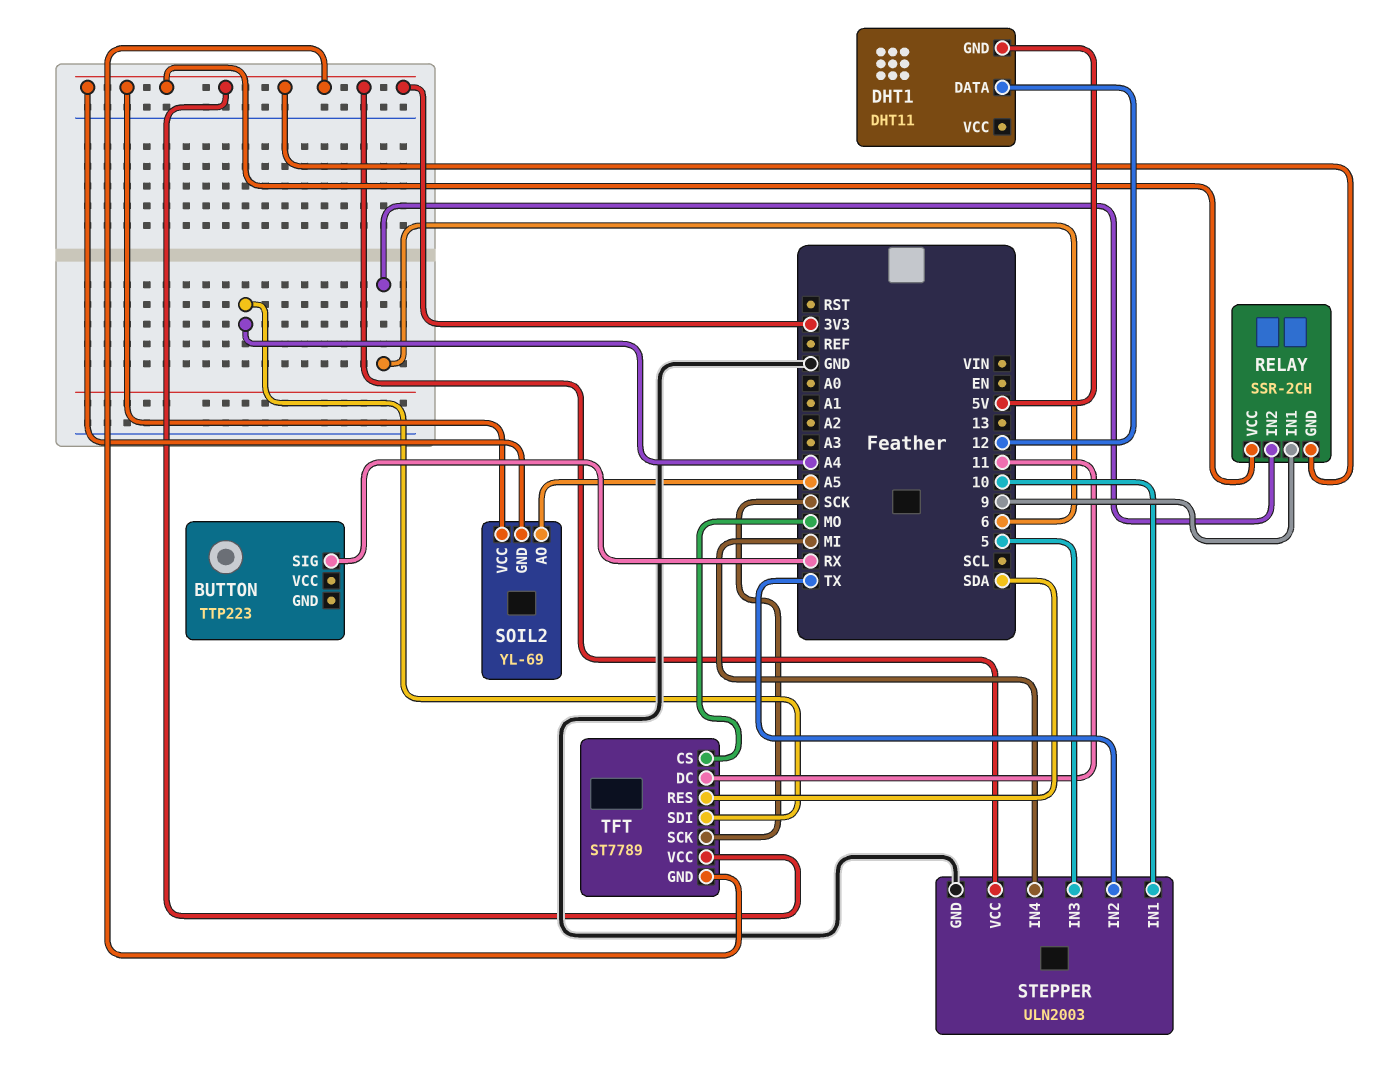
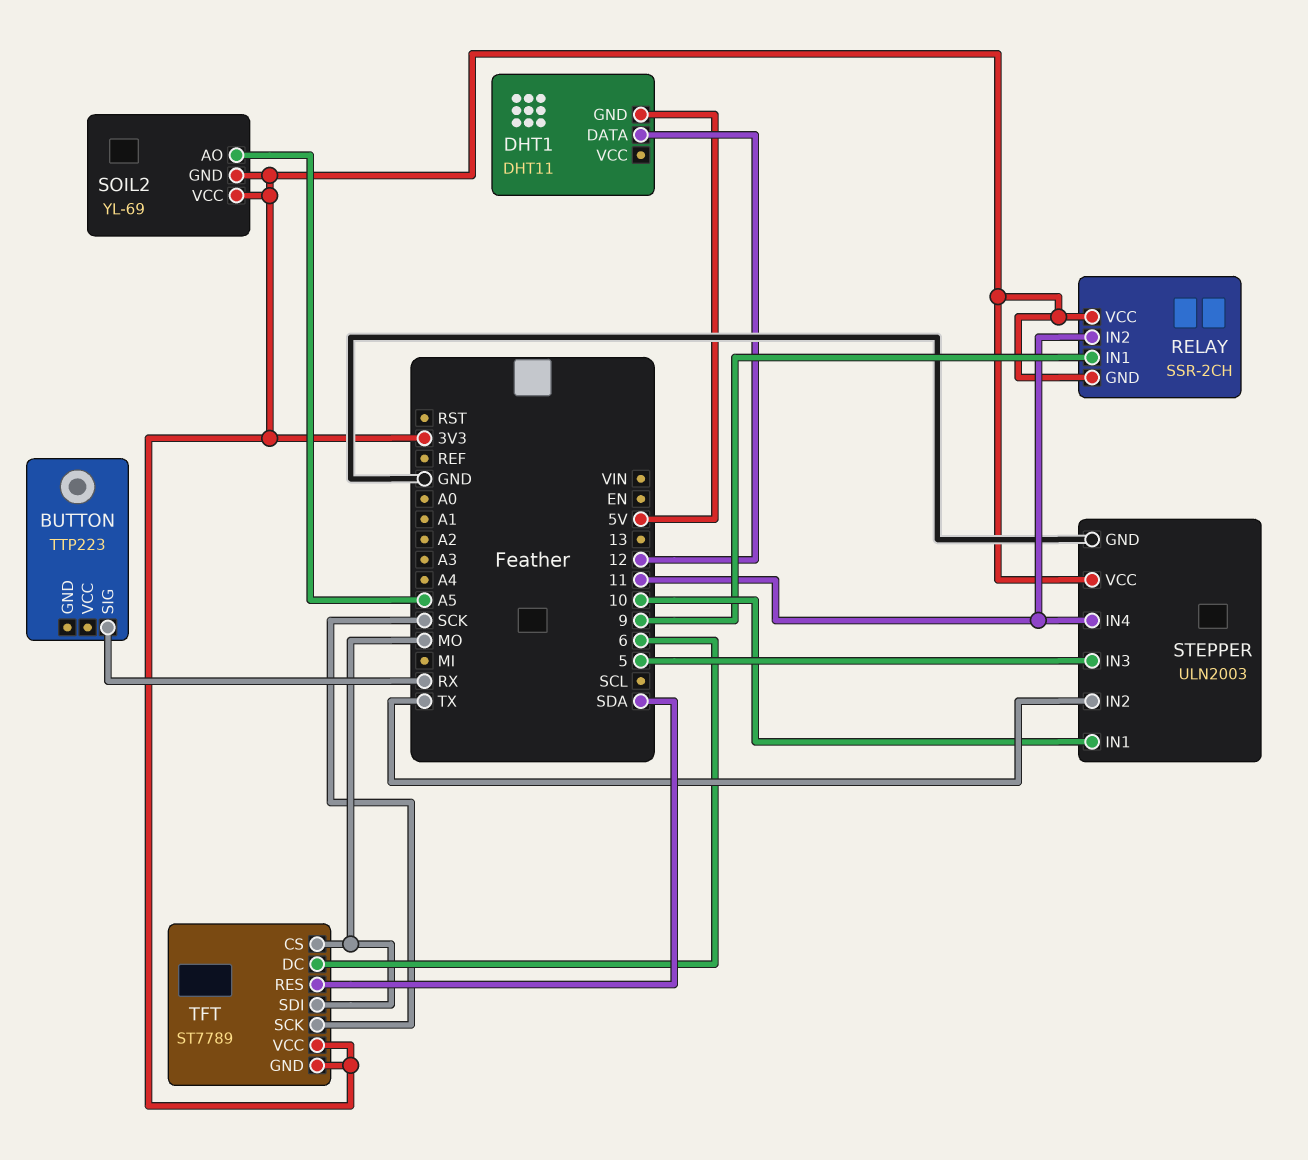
RELAY pin IN2: 6 -> 11
STEPPER pin IN4: MI -> 11
TFT pin DC: 11 -> 6
TFT pin SDI: A4 -> MO

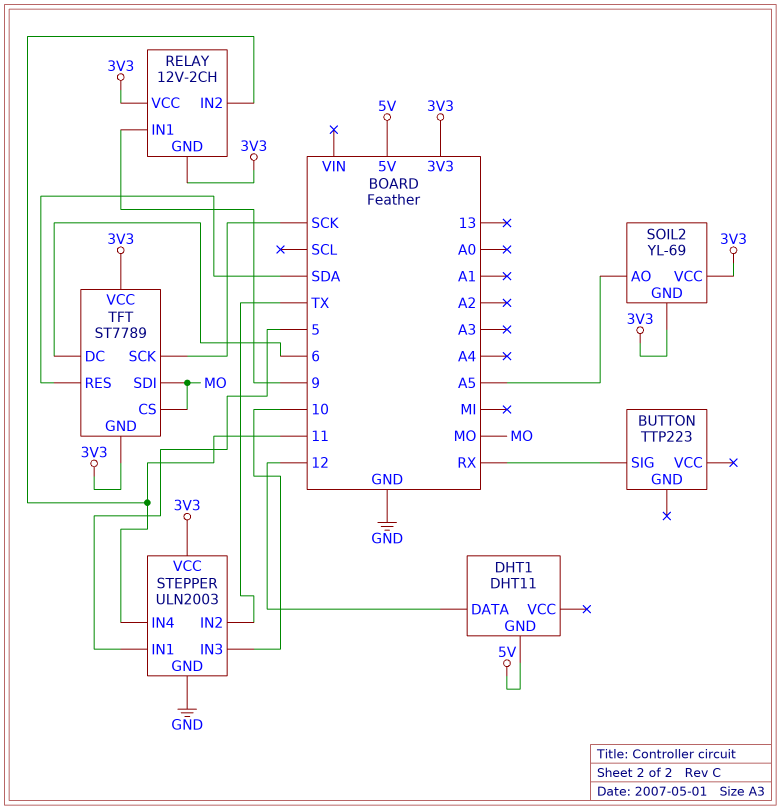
RELAY: SSR-2CH -> 12V-2CH
STEPPER pin IN1: 10 -> 5
STEPPER pin IN3: 5 -> 10

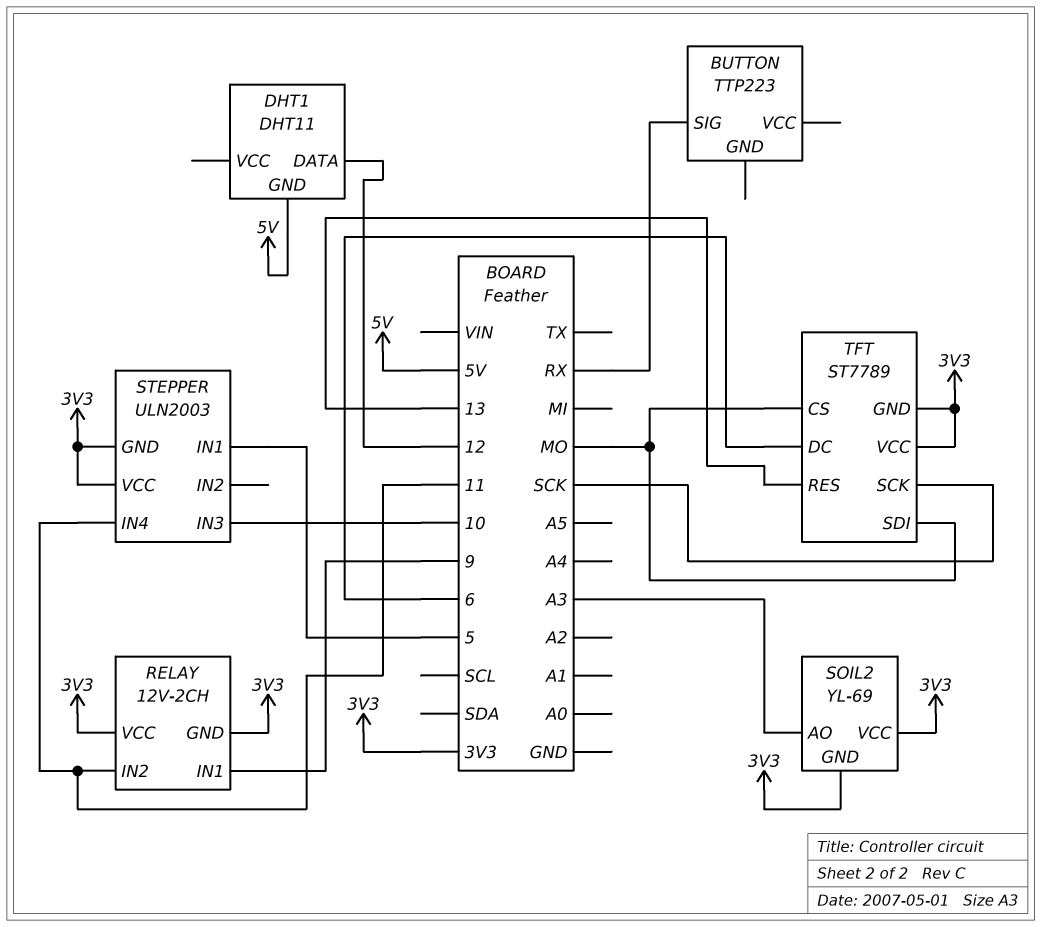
SOIL2 pin AO: A5 -> A3
STEPPER pin GND: GND -> 3V3
STEPPER pin IN2: TX -> none
TFT pin RES: SDA -> 13

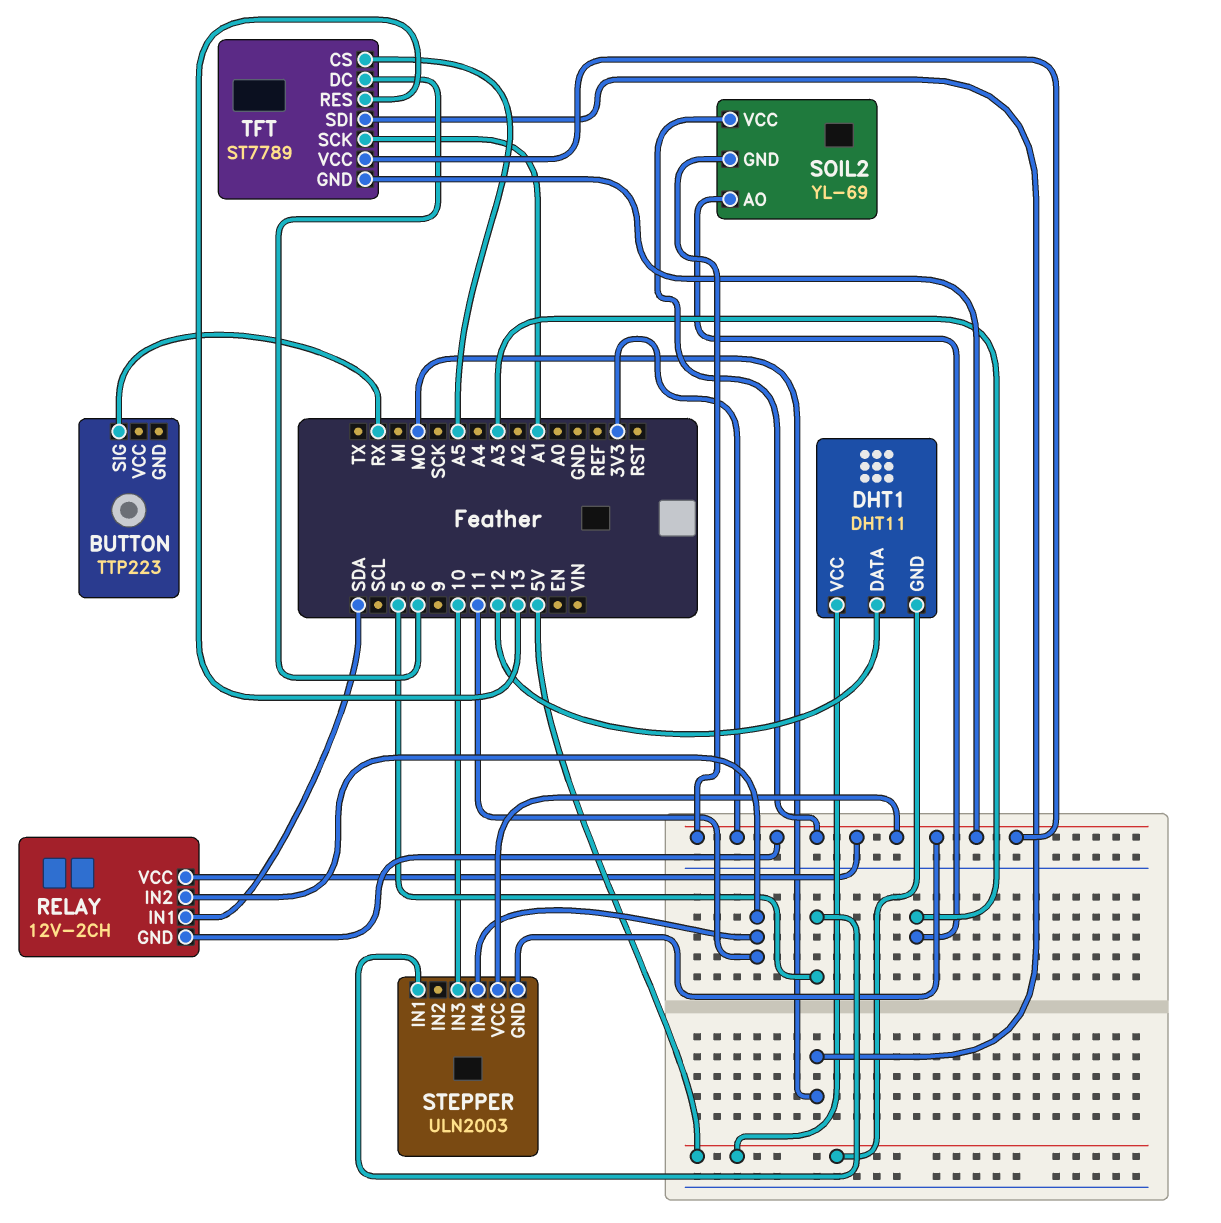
DHT1 pin VCC: none -> 5V
RELAY pin IN1: 9 -> SDA
TFT pin CS: MO -> A5
TFT pin SCK: SCK -> A1

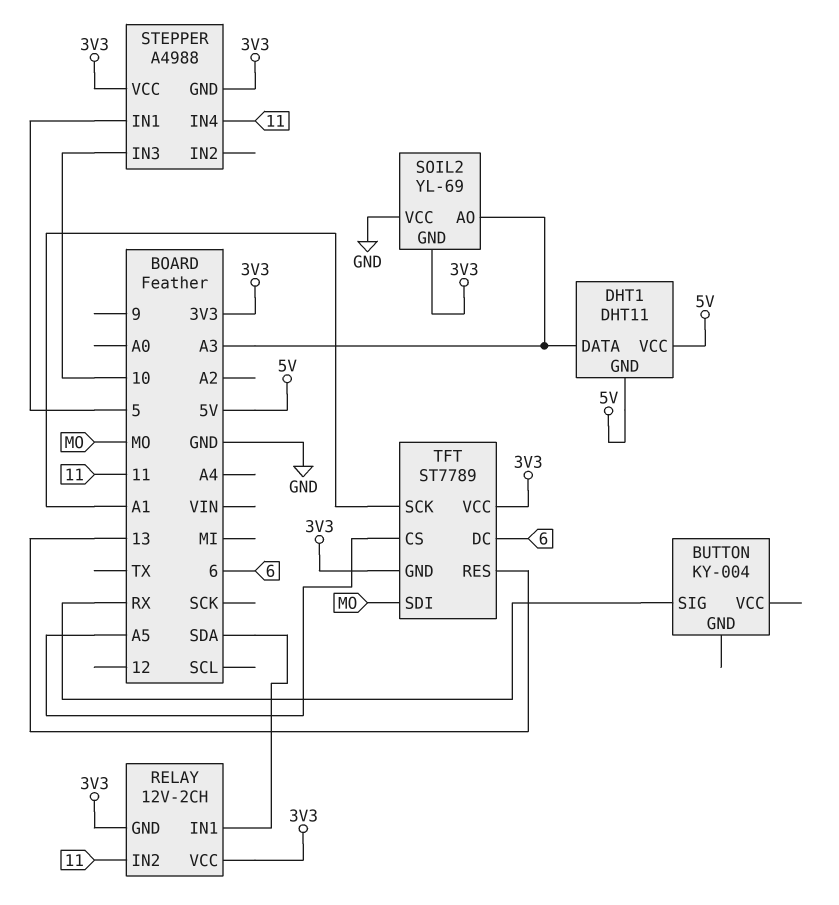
BUTTON: TTP223 -> KY-004
DHT1 pin DATA: 12 -> A3
SOIL2 pin VCC: 3V3 -> GND
STEPPER: ULN2003 -> A4988

